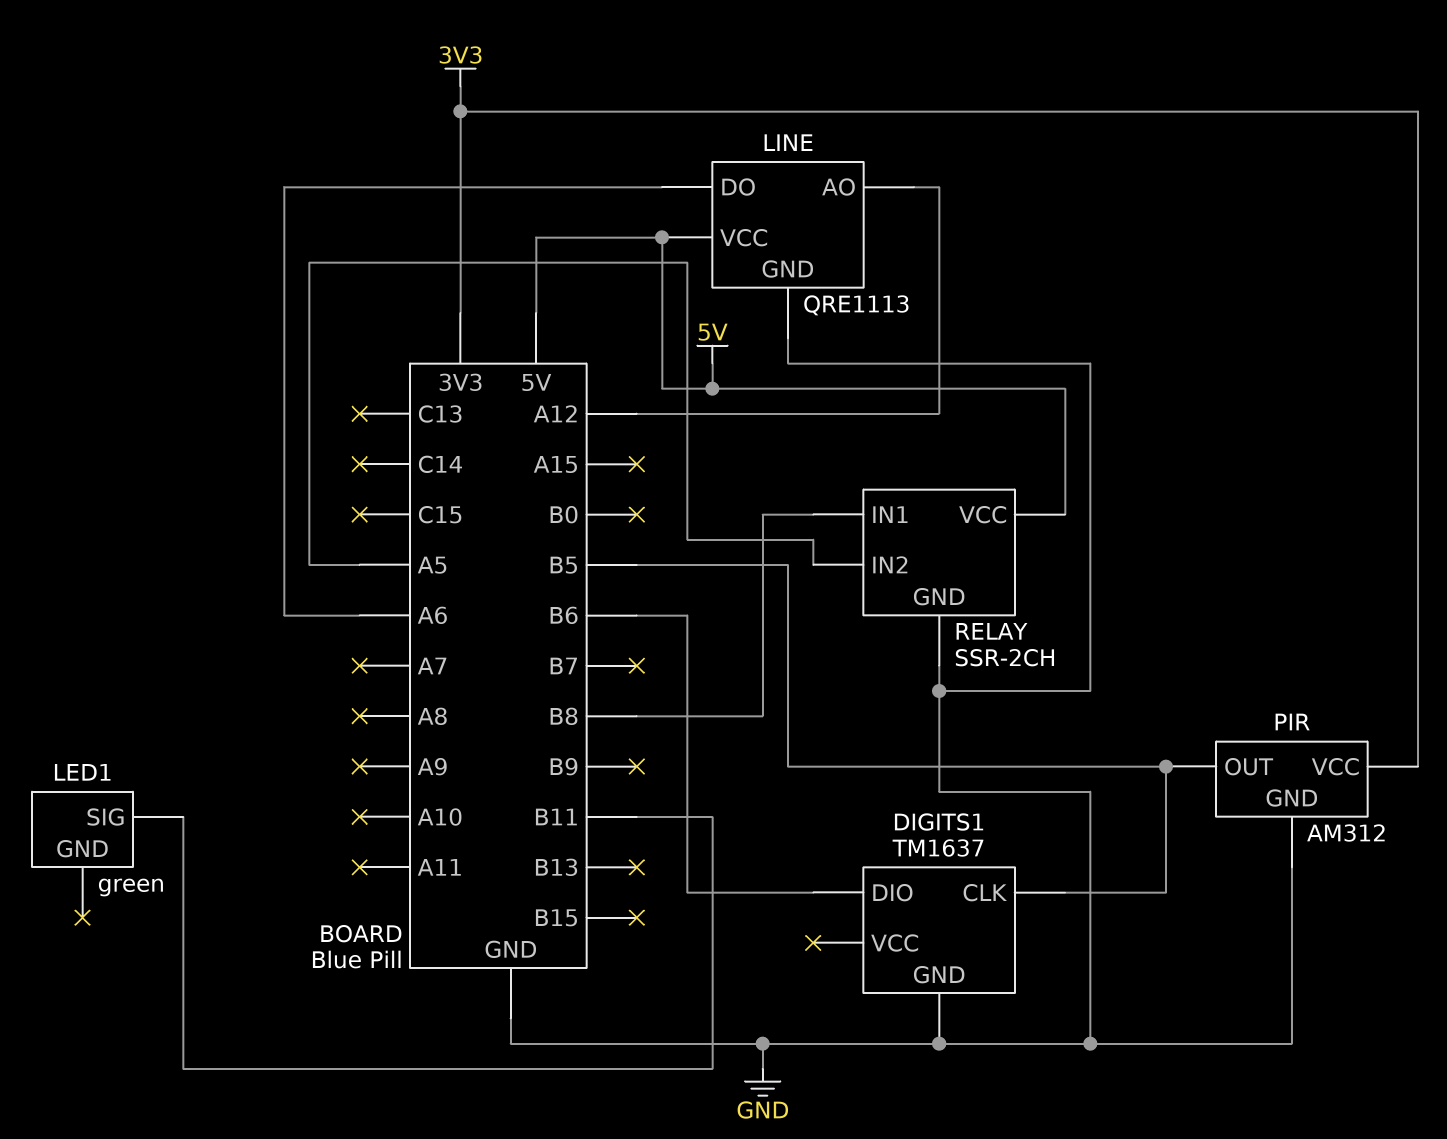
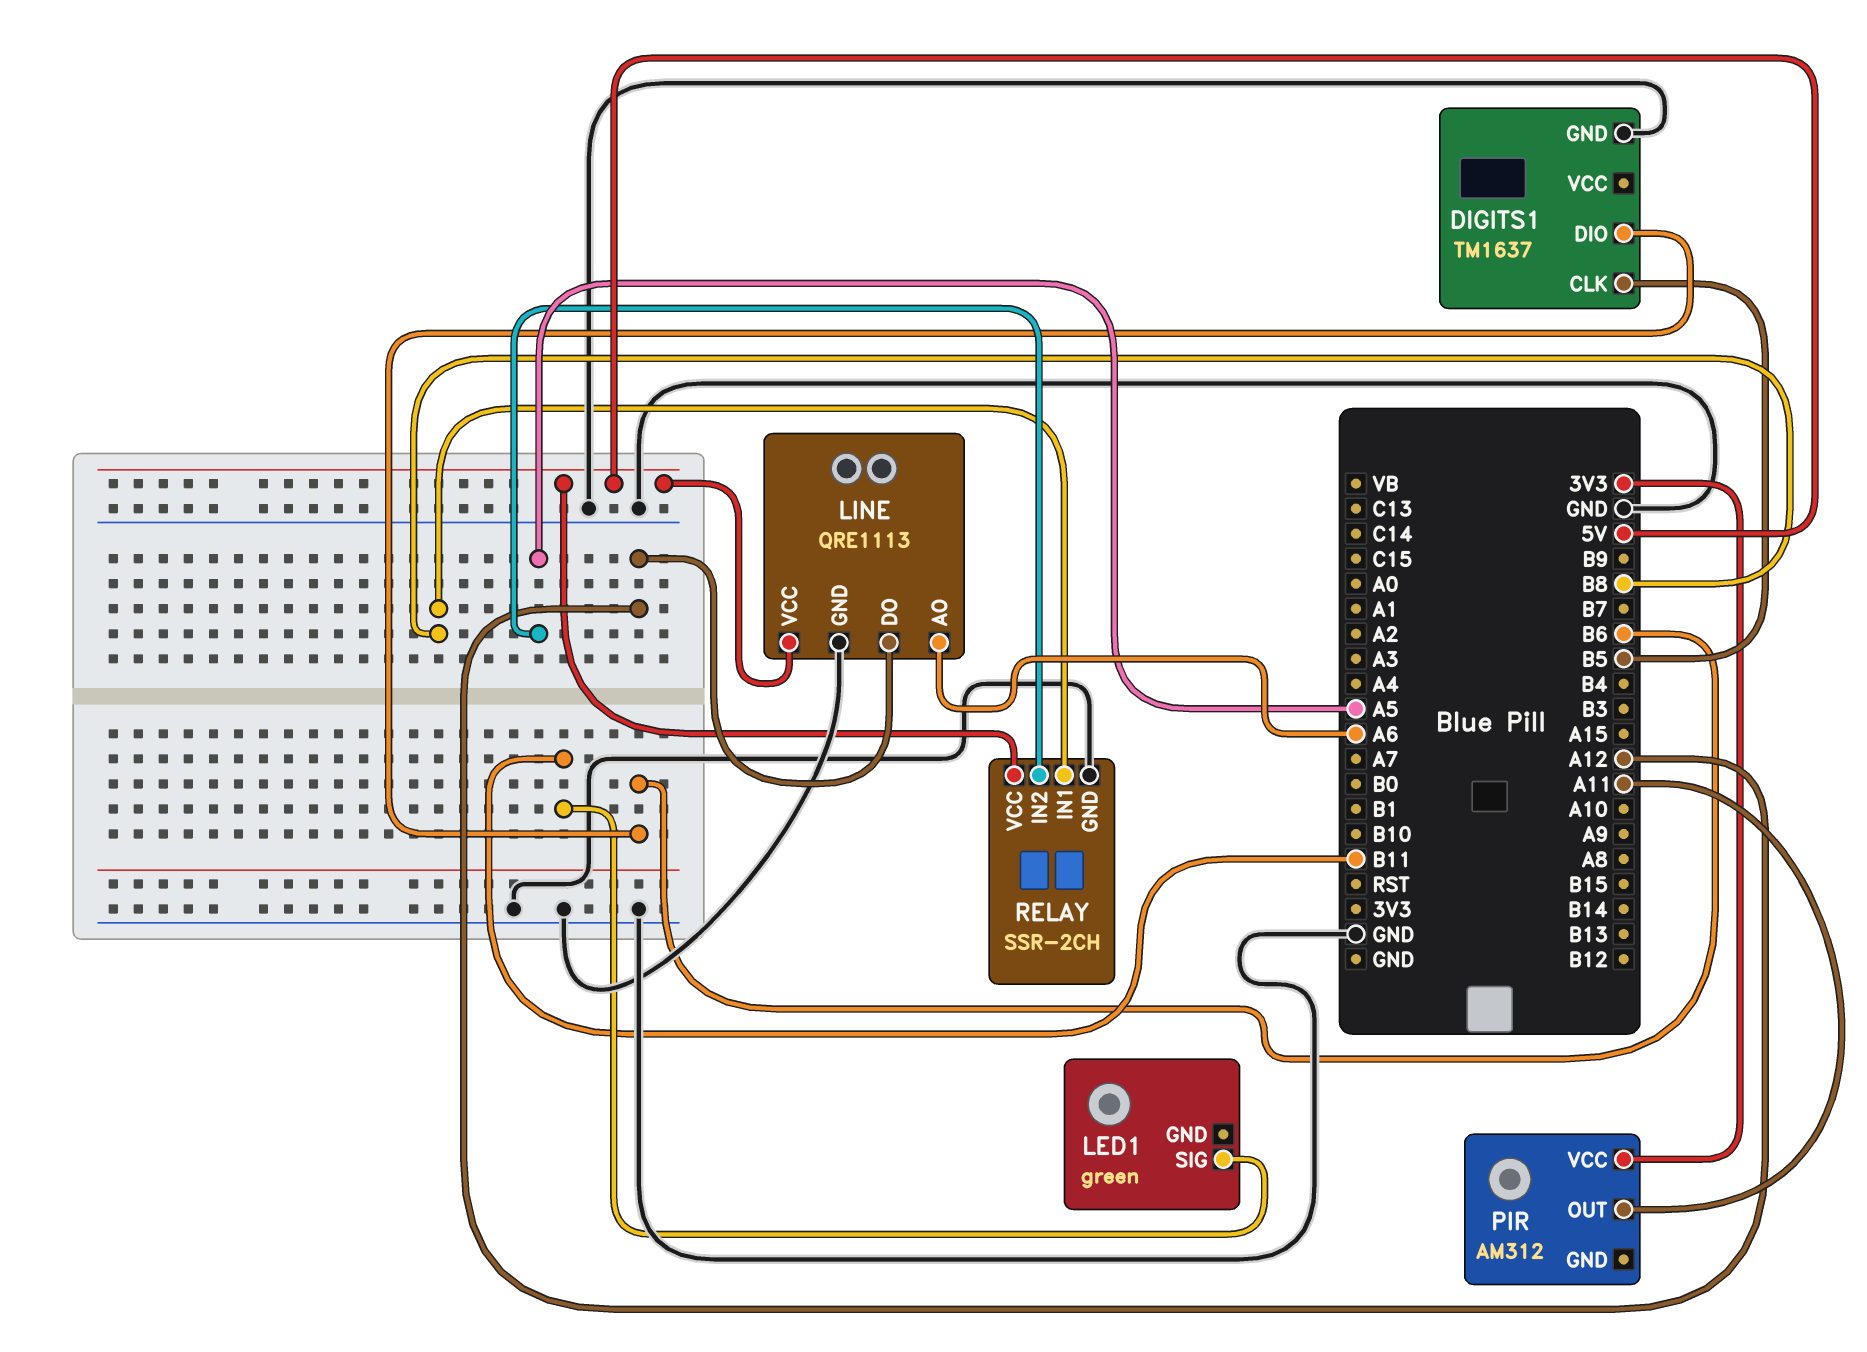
LINE pin AO: A12 -> A6
LINE pin DO: A6 -> A12
PIR pin GND: GND -> none
PIR pin OUT: B5 -> A11

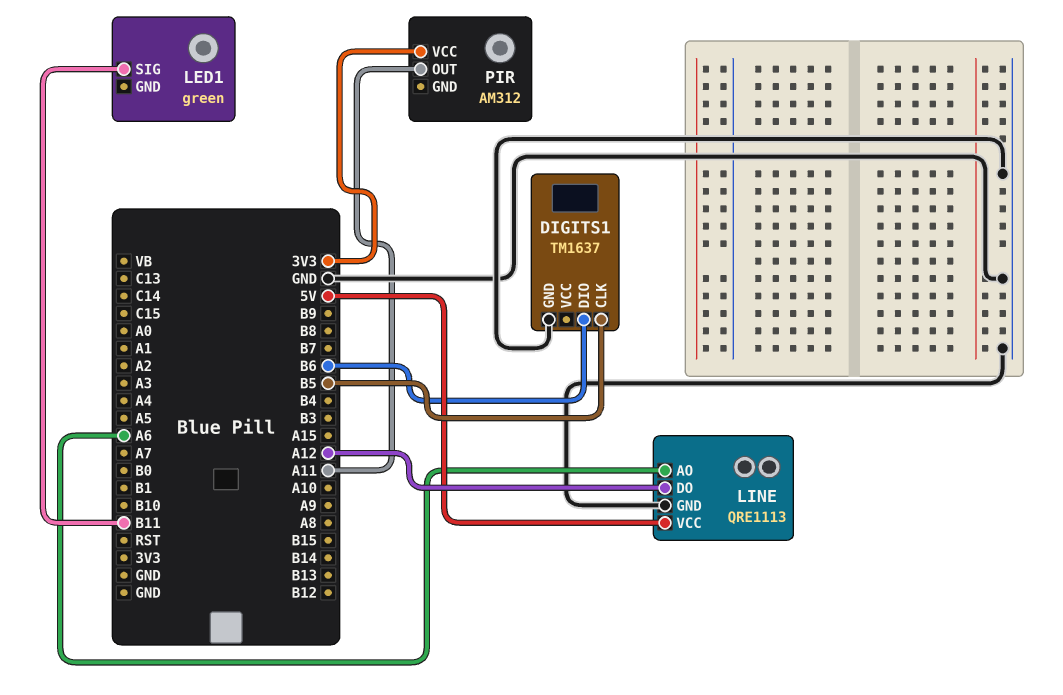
RELAY: SSR-2CH -> none
RELAY pin GND: GND -> none
RELAY pin IN1: B8 -> none
RELAY pin IN2: A5 -> none
RELAY pin VCC: 5V -> none

